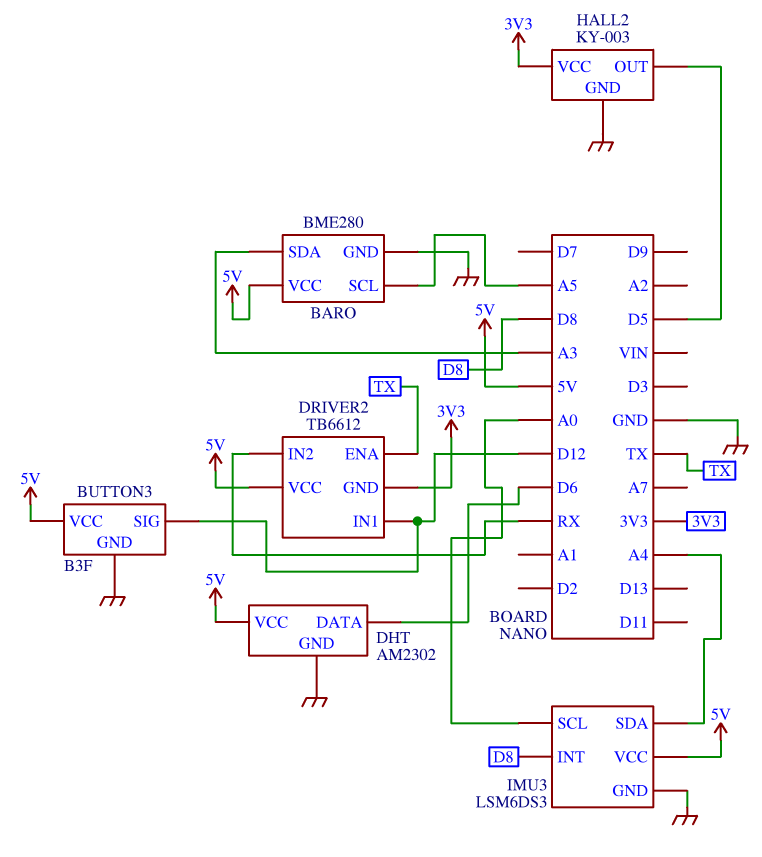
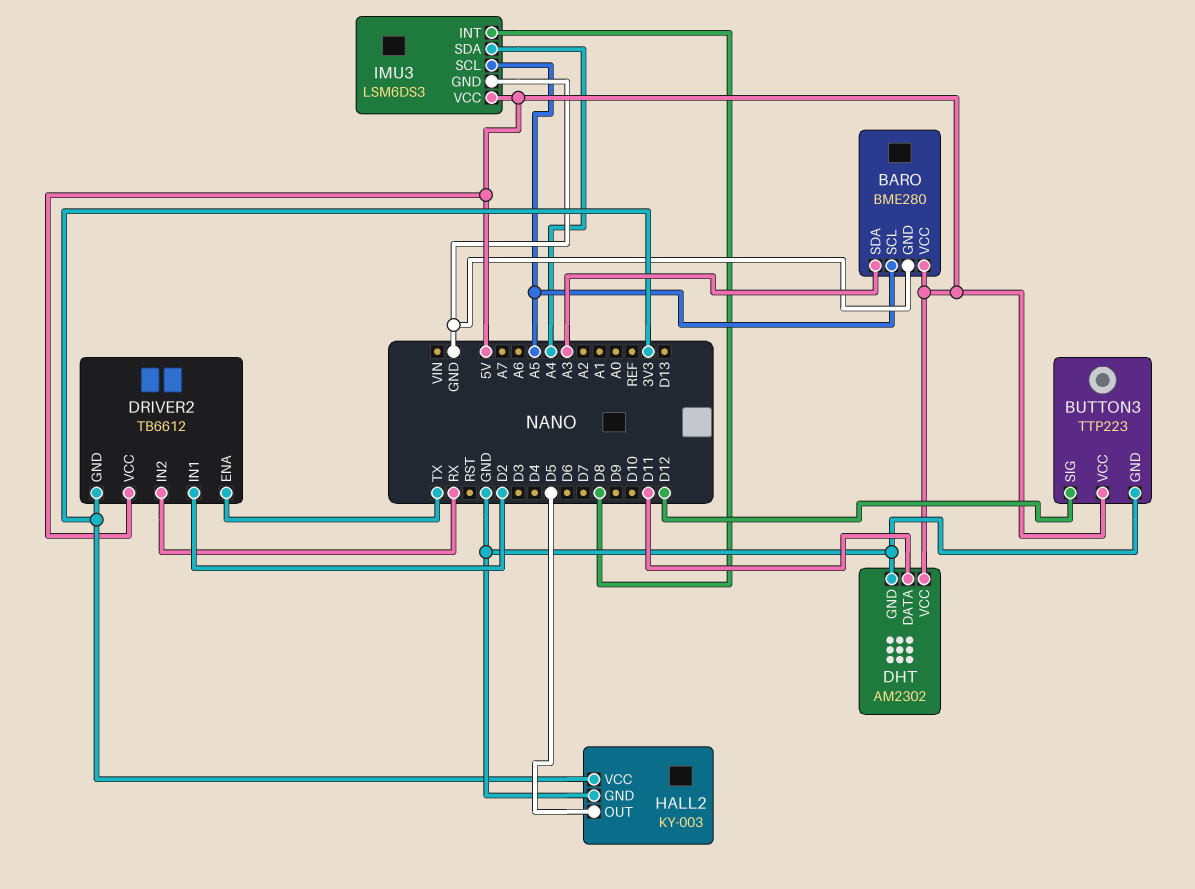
BUTTON3: B3F -> TTP223
DHT pin DATA: D6 -> D11
DRIVER2 pin IN1: D12 -> D2
IMU3 pin SCL: A0 -> A5

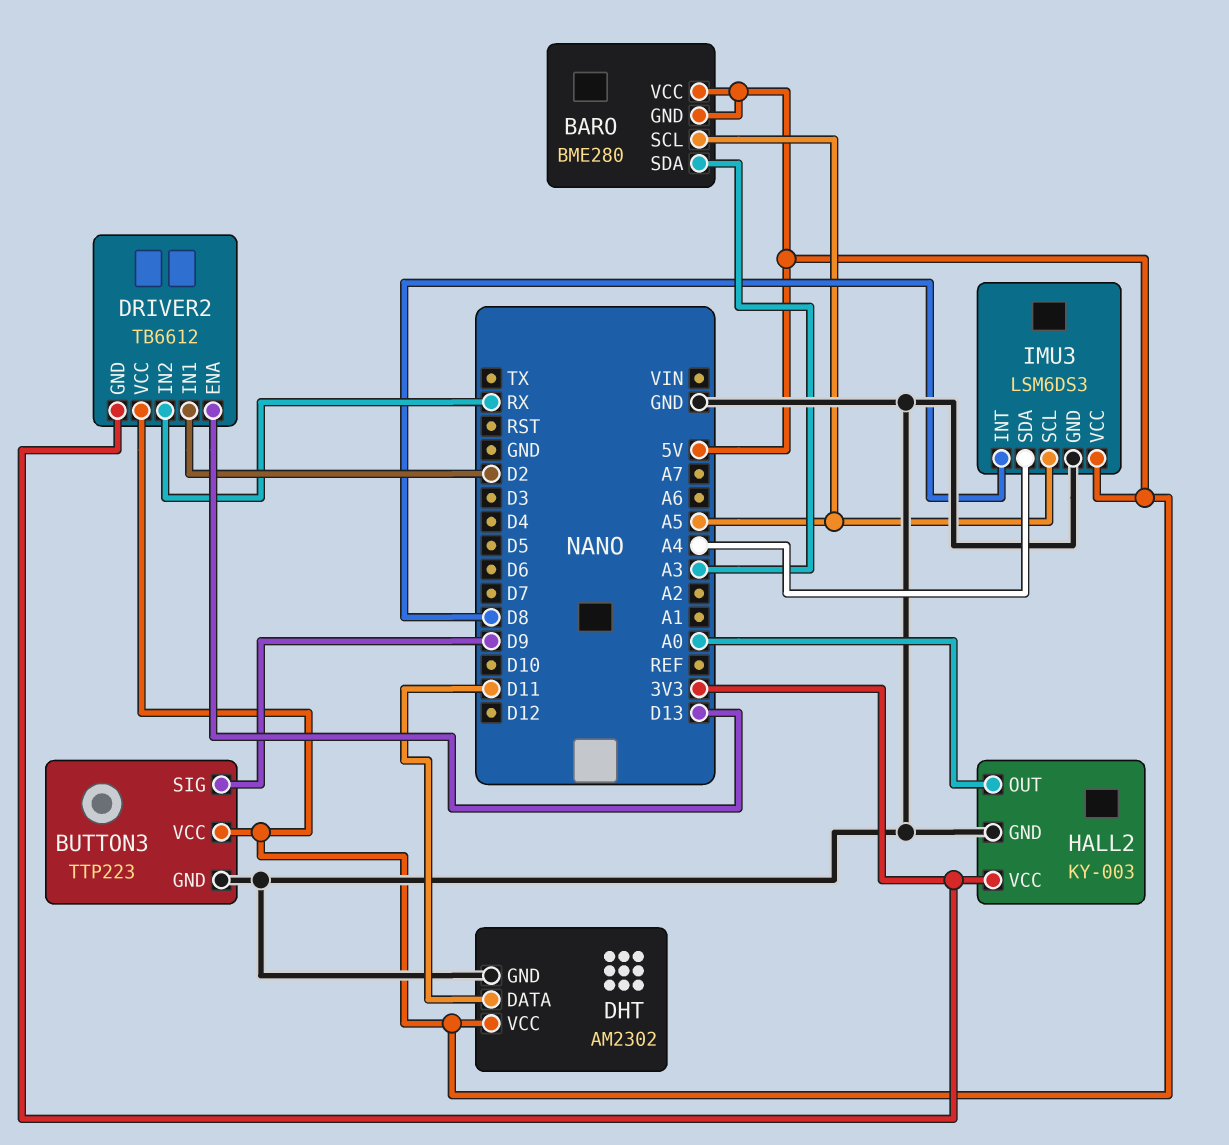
BARO pin GND: GND -> 5V
BUTTON3 pin SIG: D12 -> D9
DRIVER2 pin ENA: TX -> D13
HALL2 pin OUT: D5 -> A0

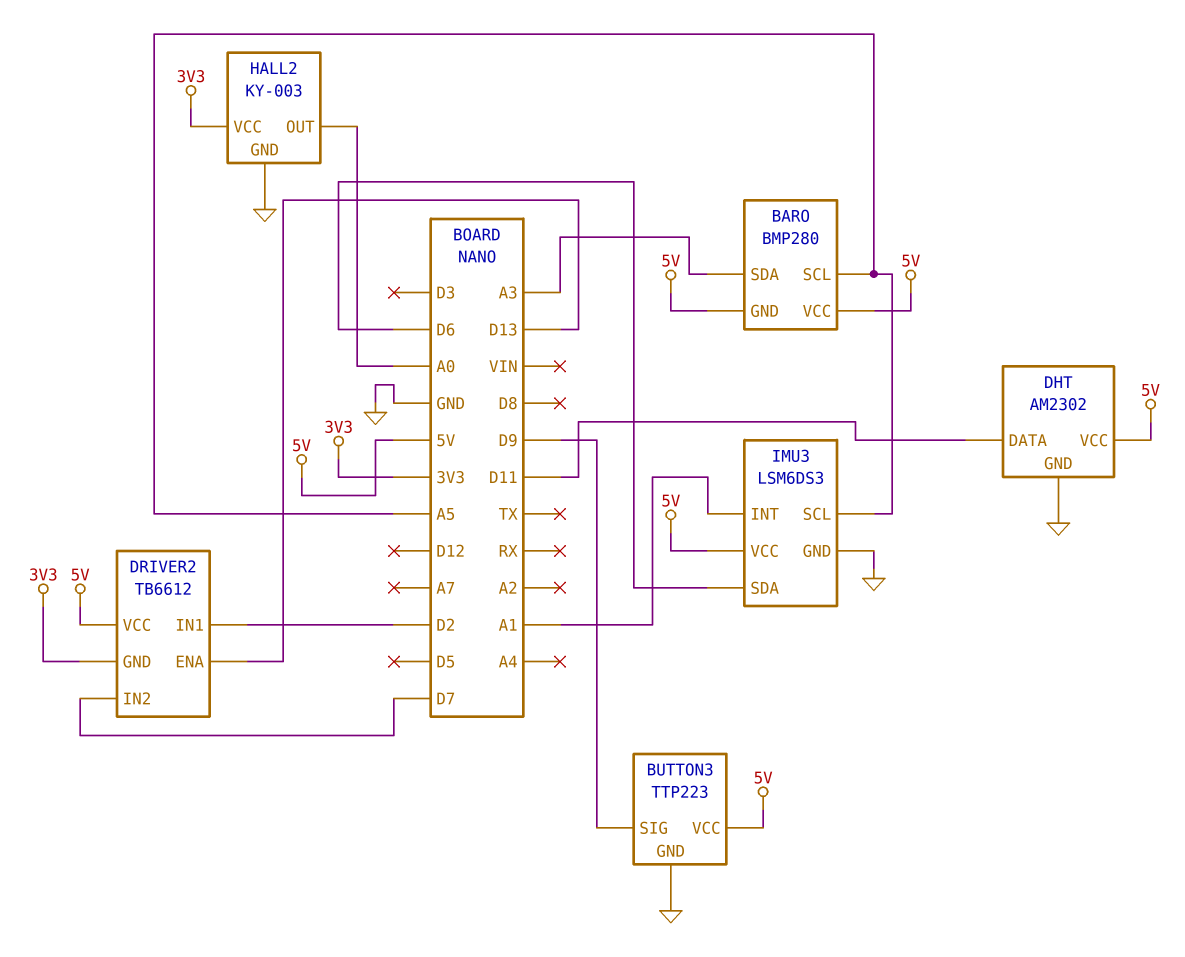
BARO: BME280 -> BMP280
DRIVER2 pin IN2: RX -> D7
IMU3 pin INT: D8 -> A1
IMU3 pin SDA: A4 -> D6

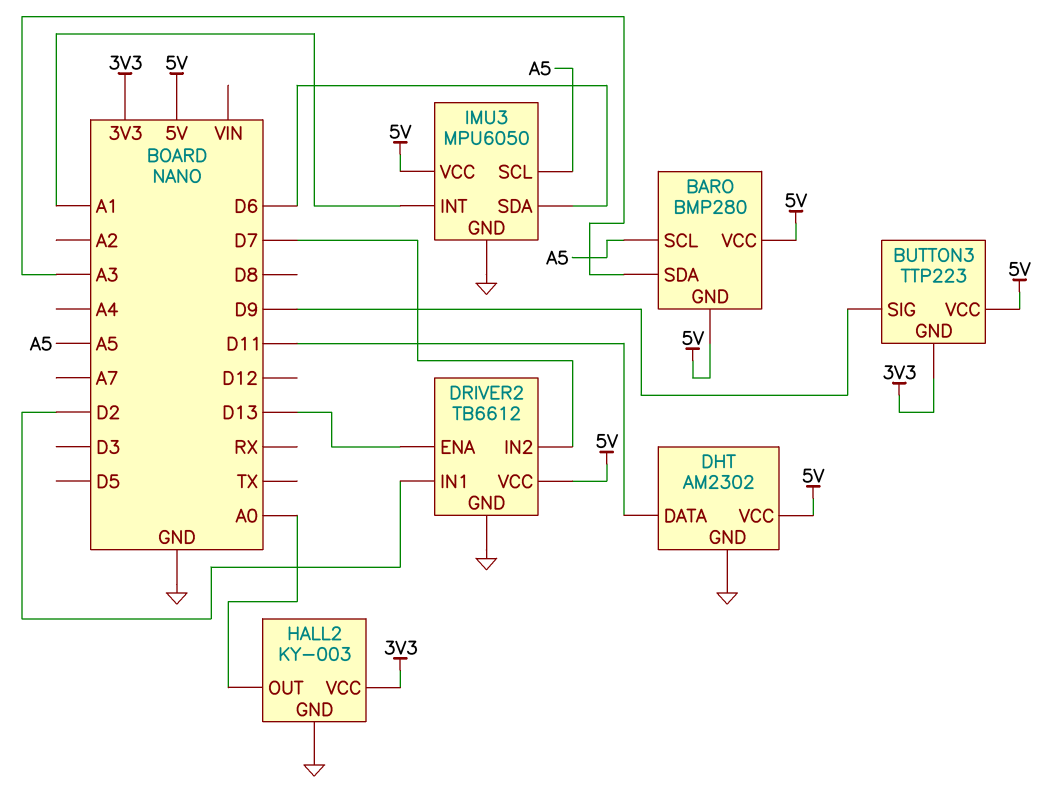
BUTTON3 pin GND: GND -> 3V3
DRIVER2 pin GND: 3V3 -> GND
IMU3: LSM6DS3 -> MPU6050

